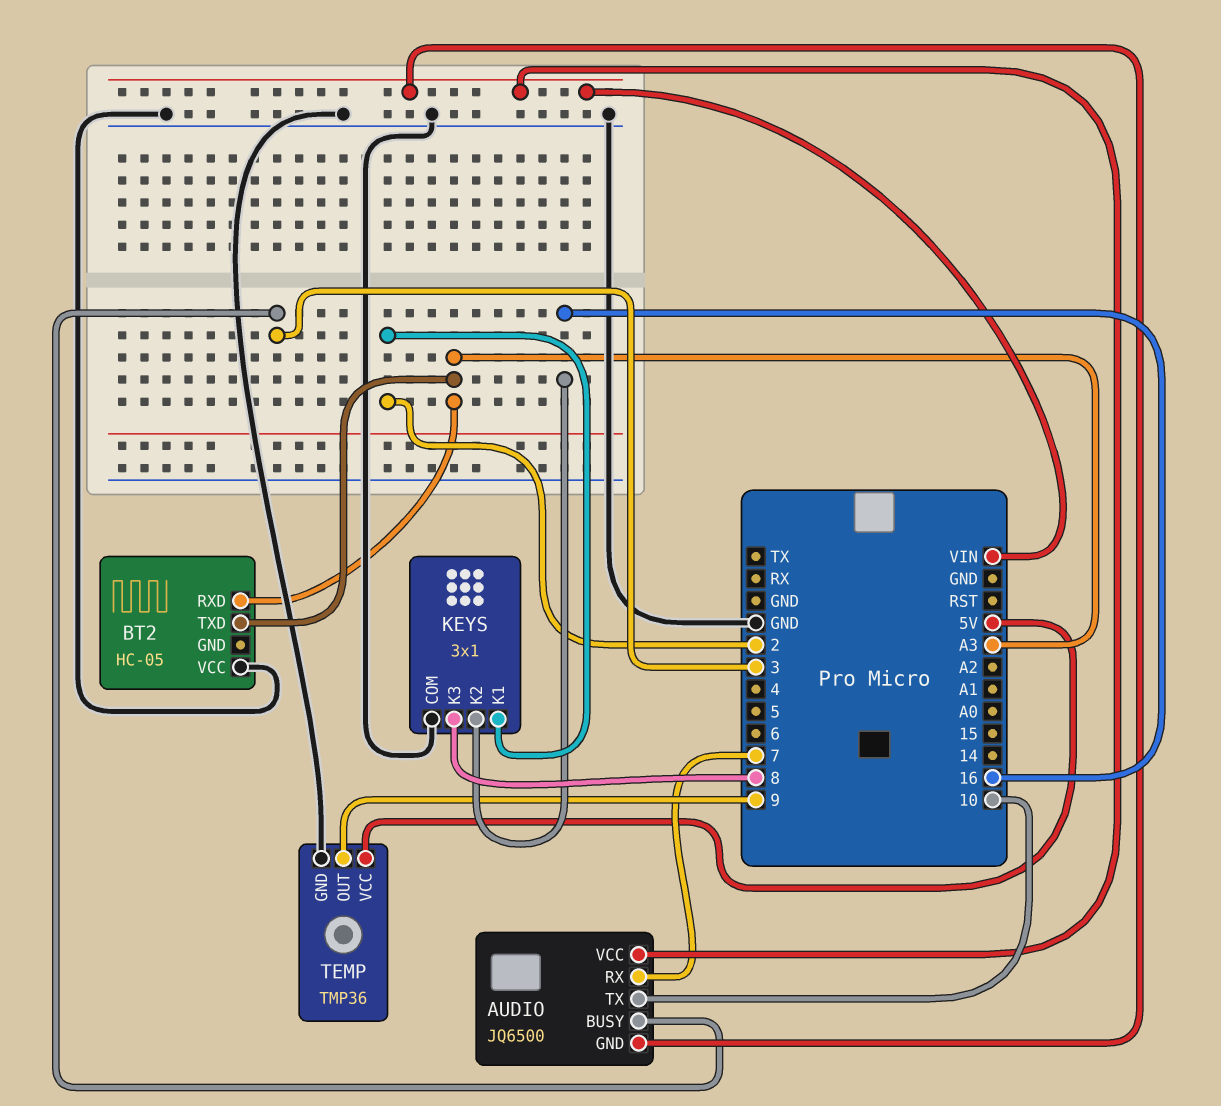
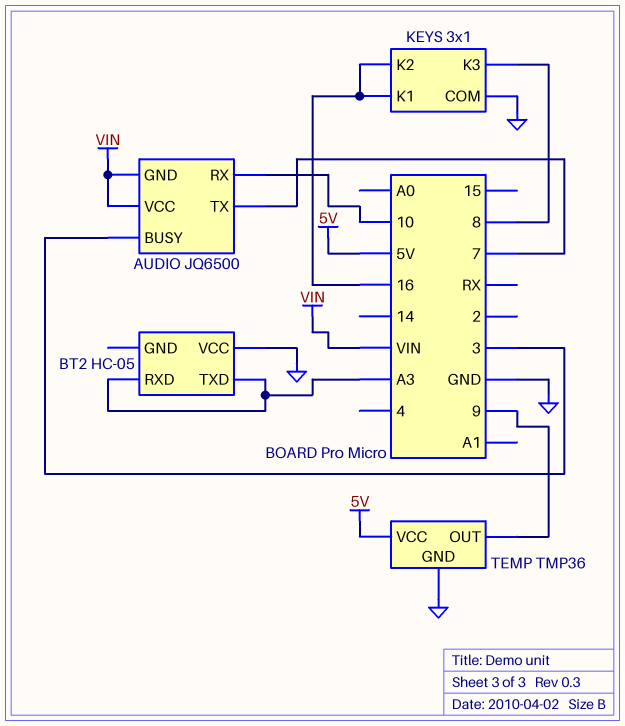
AUDIO pin RX: 7 -> 10
AUDIO pin TX: 10 -> 7
KEYS pin K1: 2 -> 16

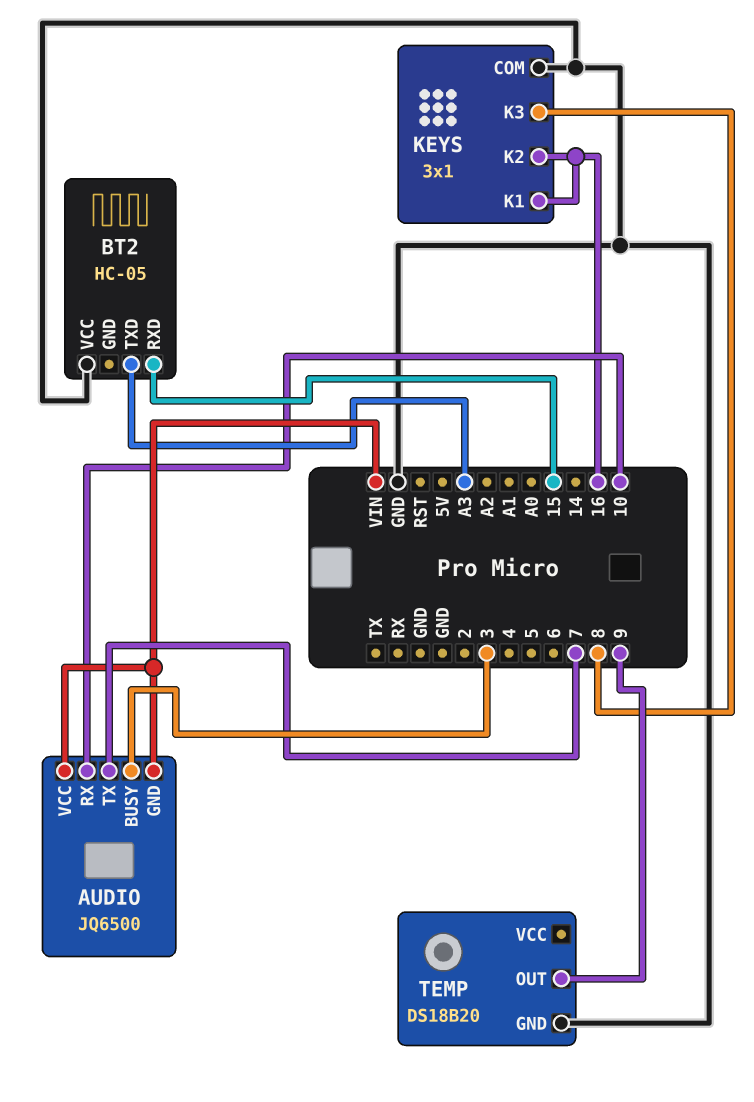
BT2 pin RXD: A3 -> 15
TEMP: TMP36 -> DS18B20
TEMP pin VCC: 5V -> none

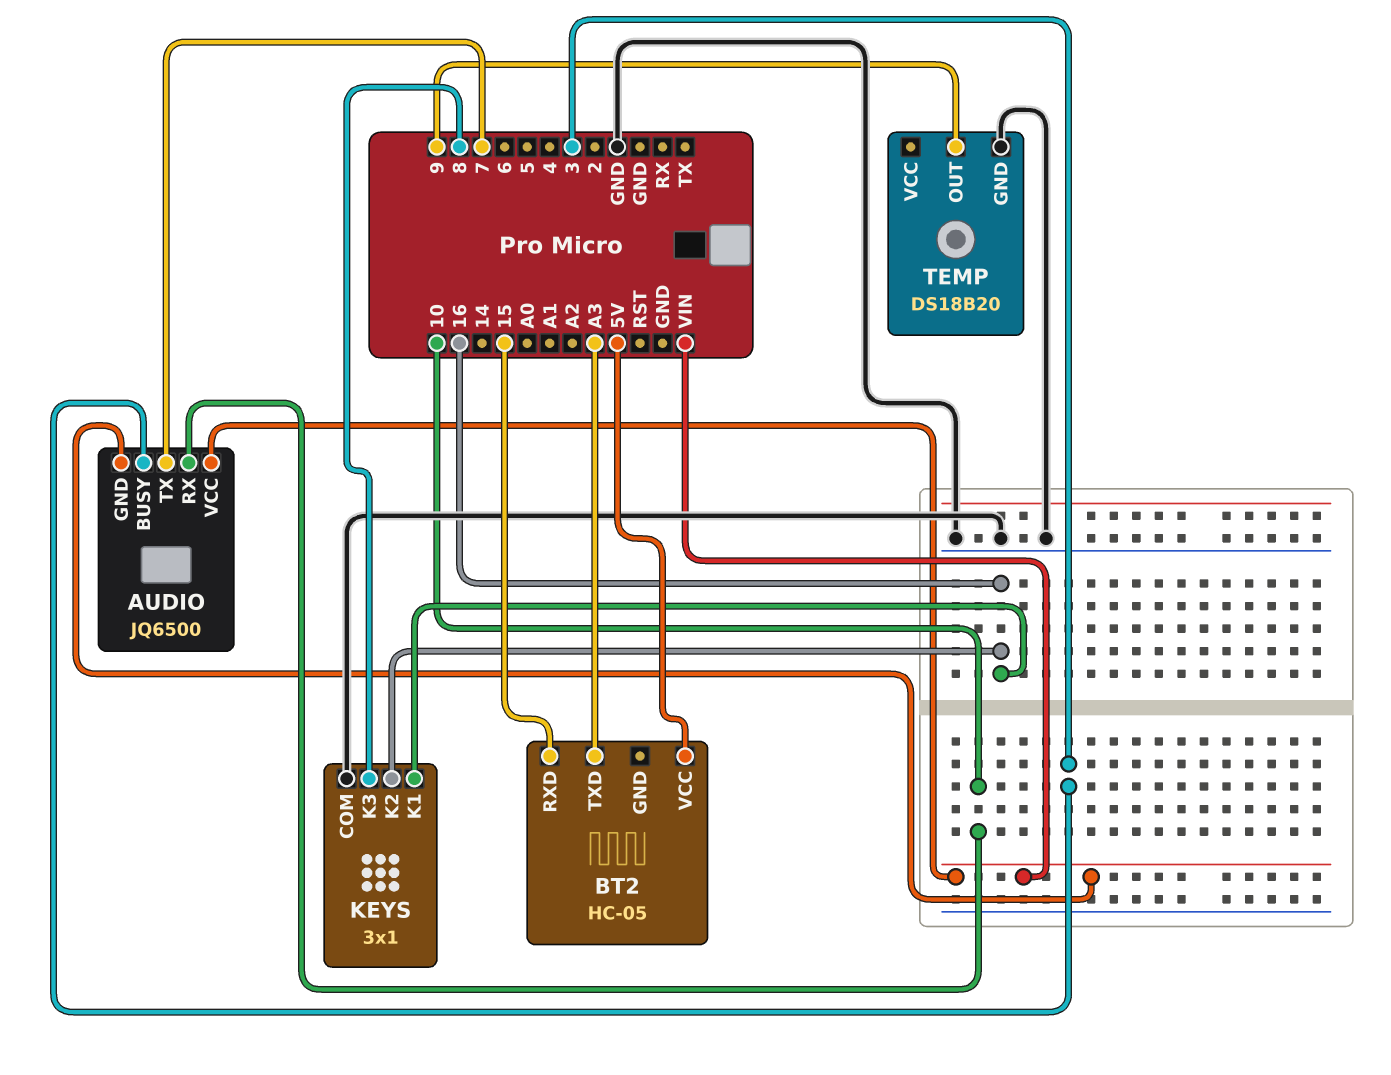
BT2 pin VCC: GND -> 5V

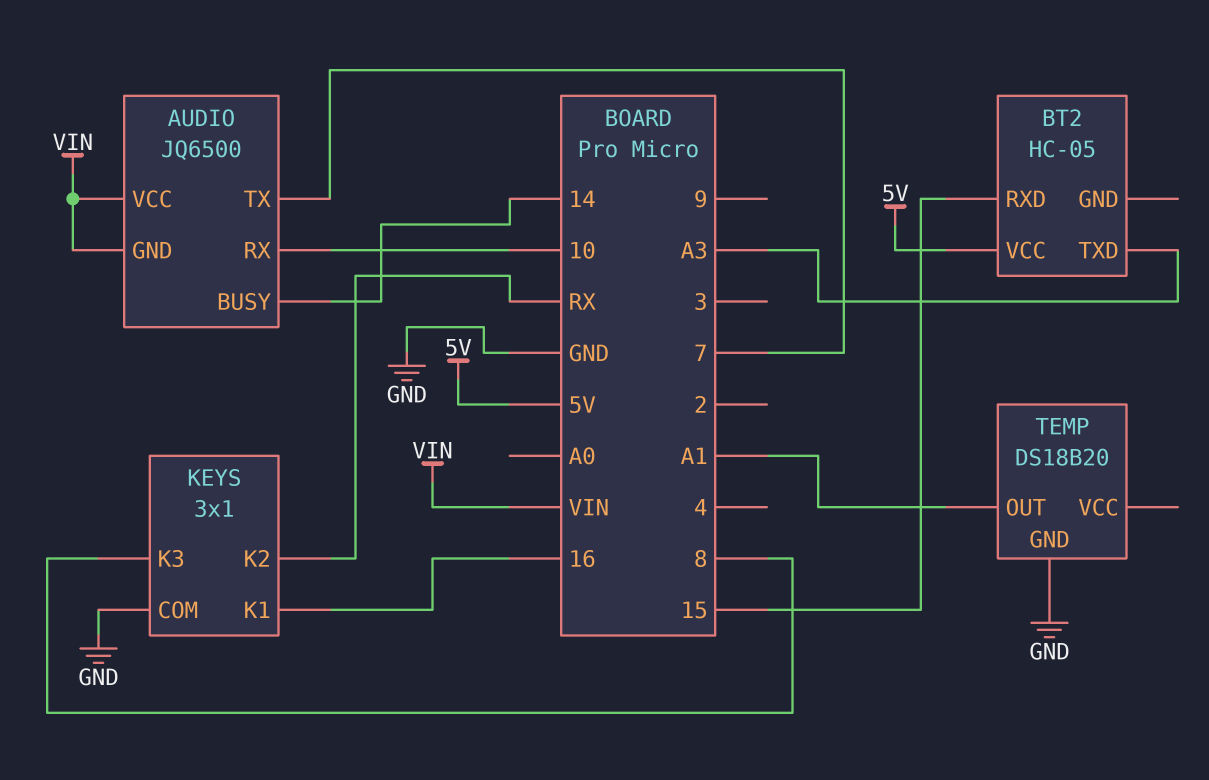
AUDIO pin BUSY: 3 -> 14
KEYS pin K2: 16 -> RX
TEMP pin OUT: 9 -> A1

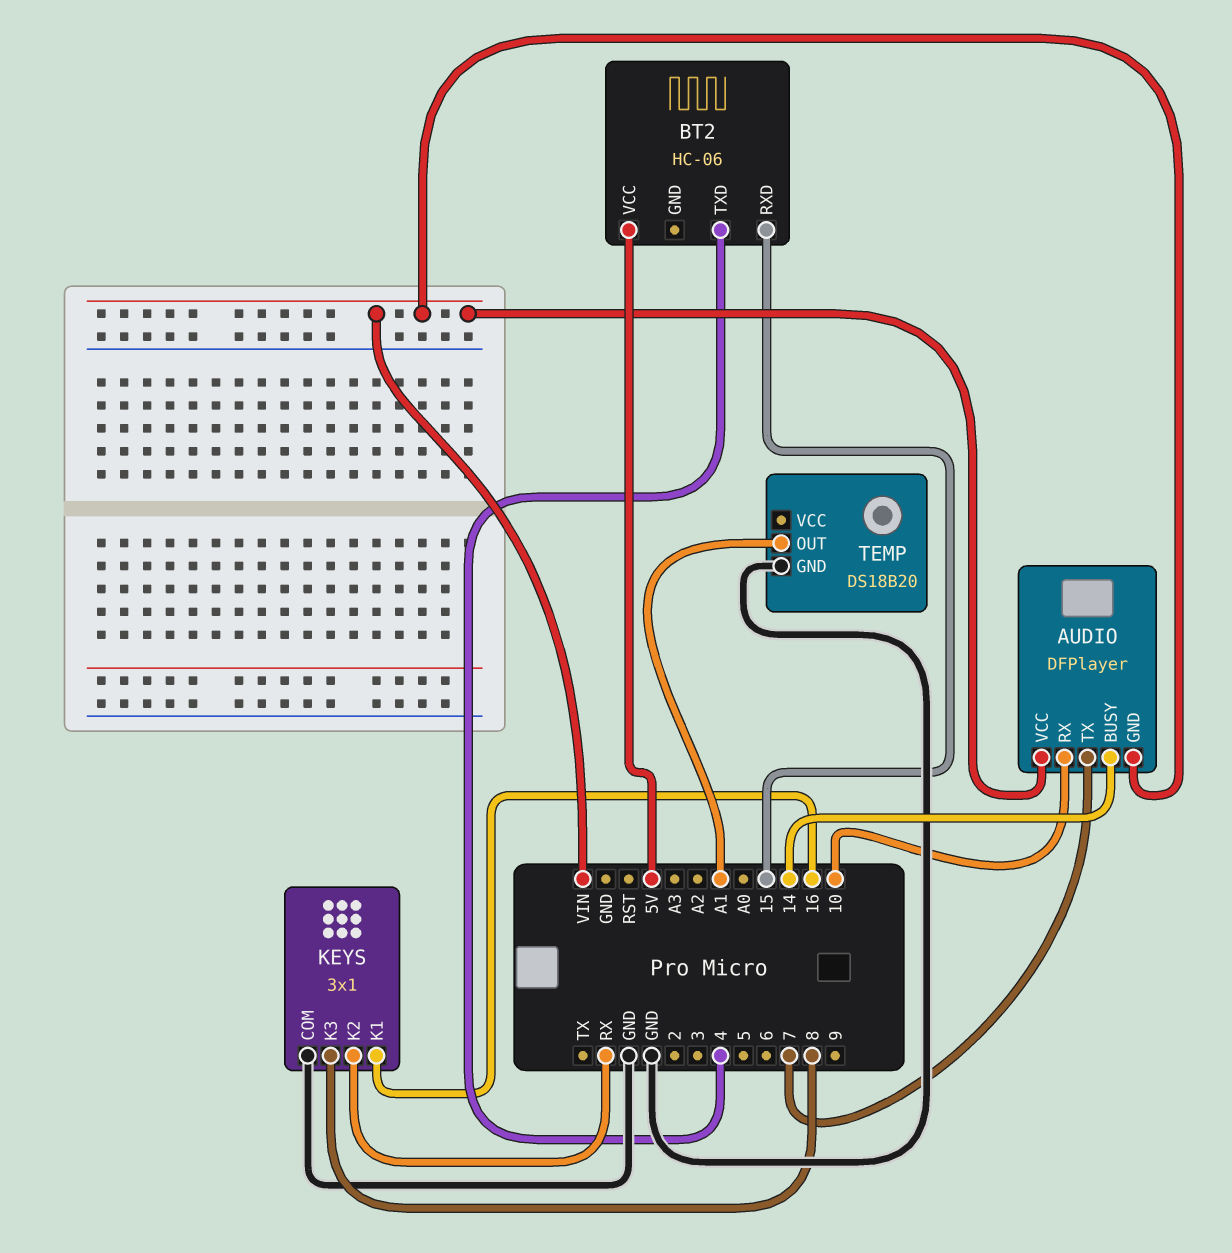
AUDIO: JQ6500 -> DFPlayer
BT2: HC-05 -> HC-06
BT2 pin TXD: A3 -> 4

